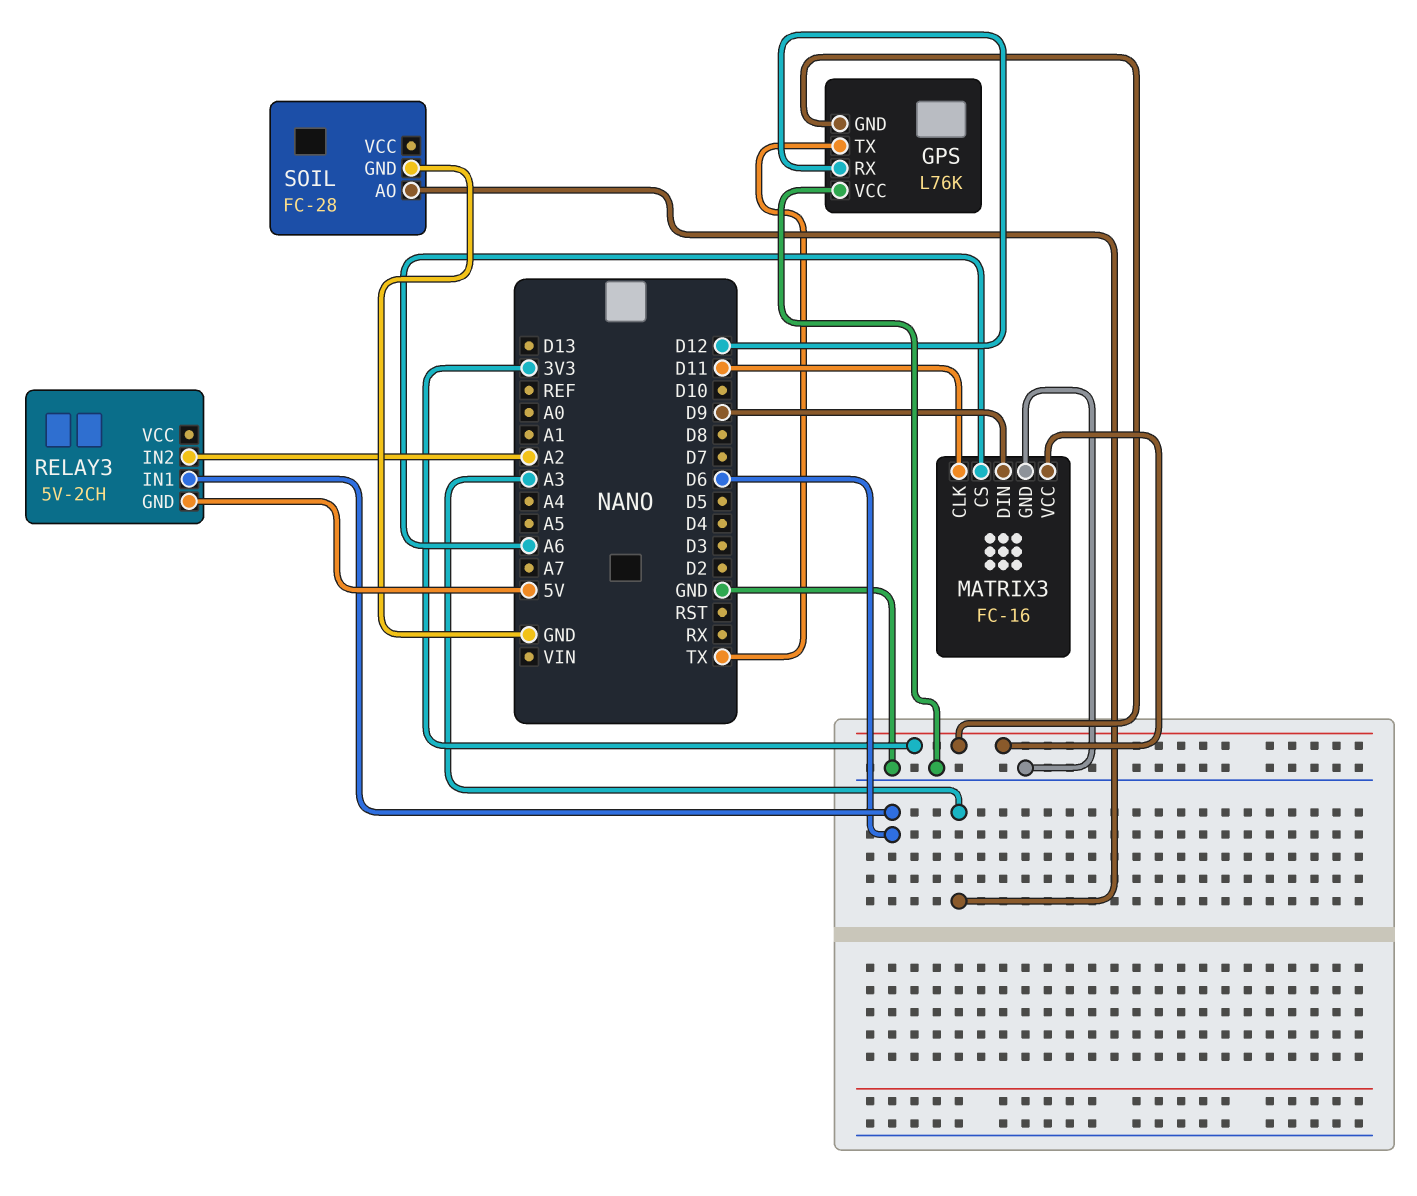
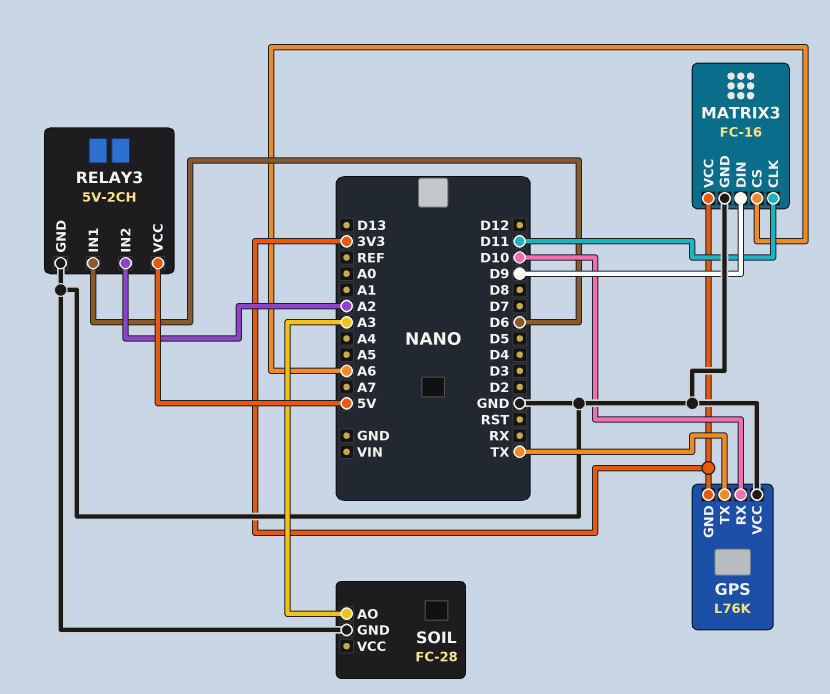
GPS pin RX: D12 -> D10
RELAY3 pin GND: 5V -> GND
RELAY3 pin VCC: none -> 5V

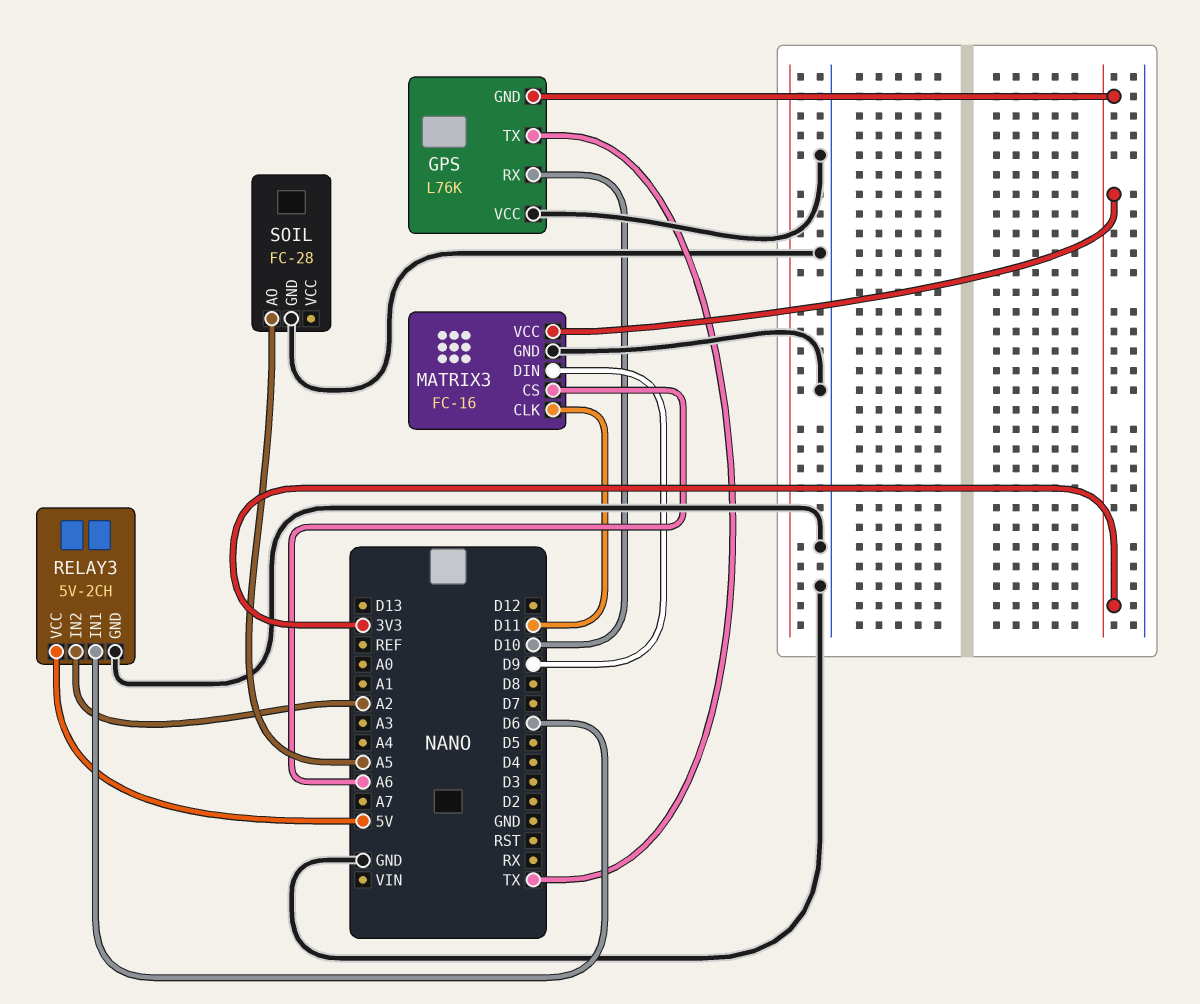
SOIL pin AO: A3 -> A5

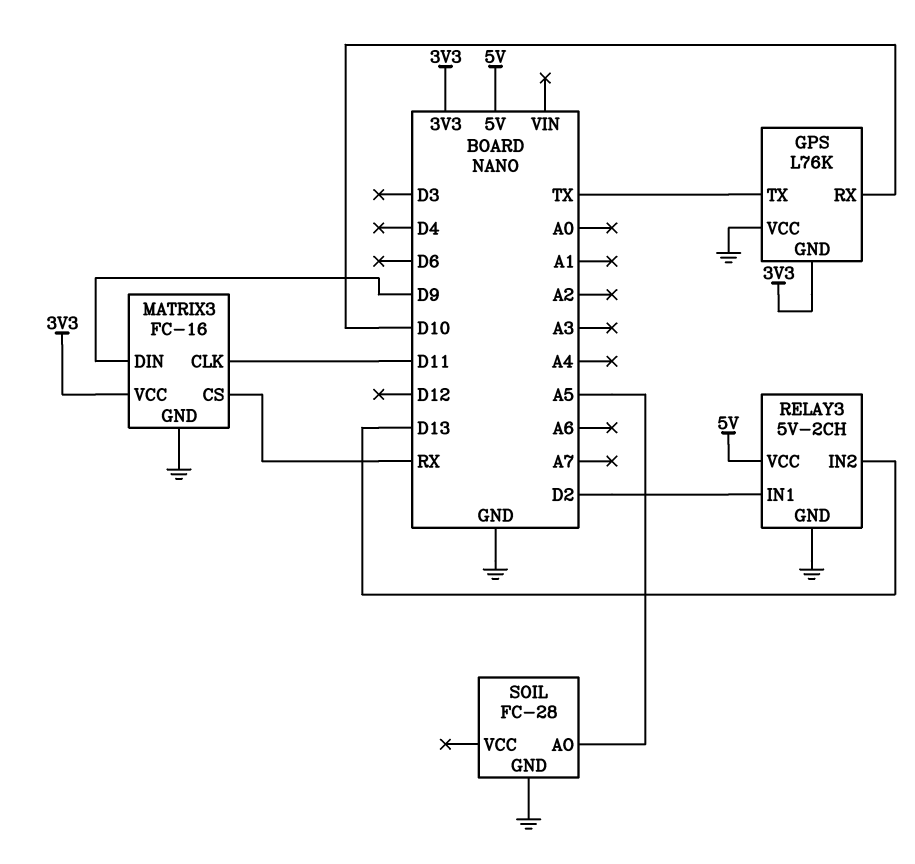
MATRIX3 pin CS: A6 -> RX
RELAY3 pin IN1: D6 -> D2
RELAY3 pin IN2: A2 -> D13

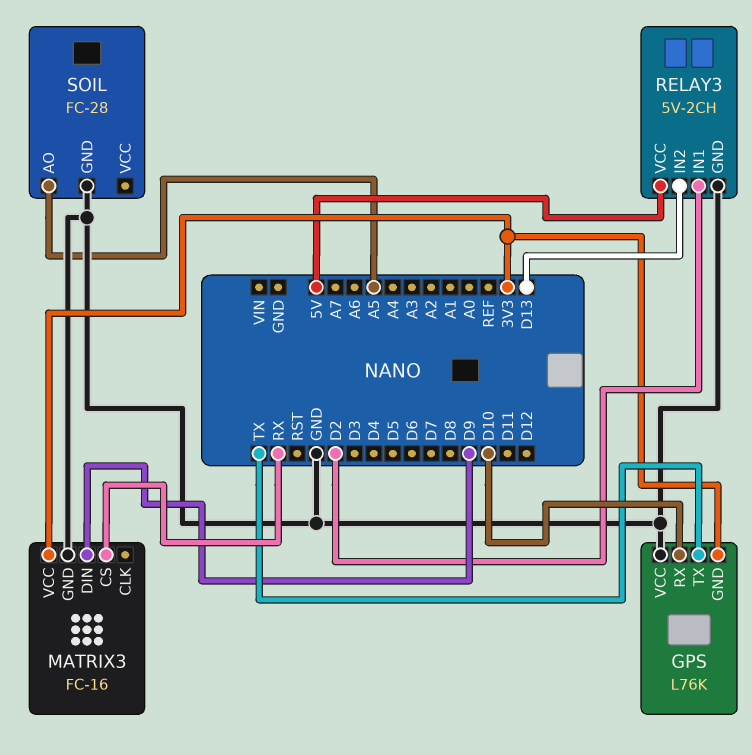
MATRIX3 pin CLK: D11 -> none

